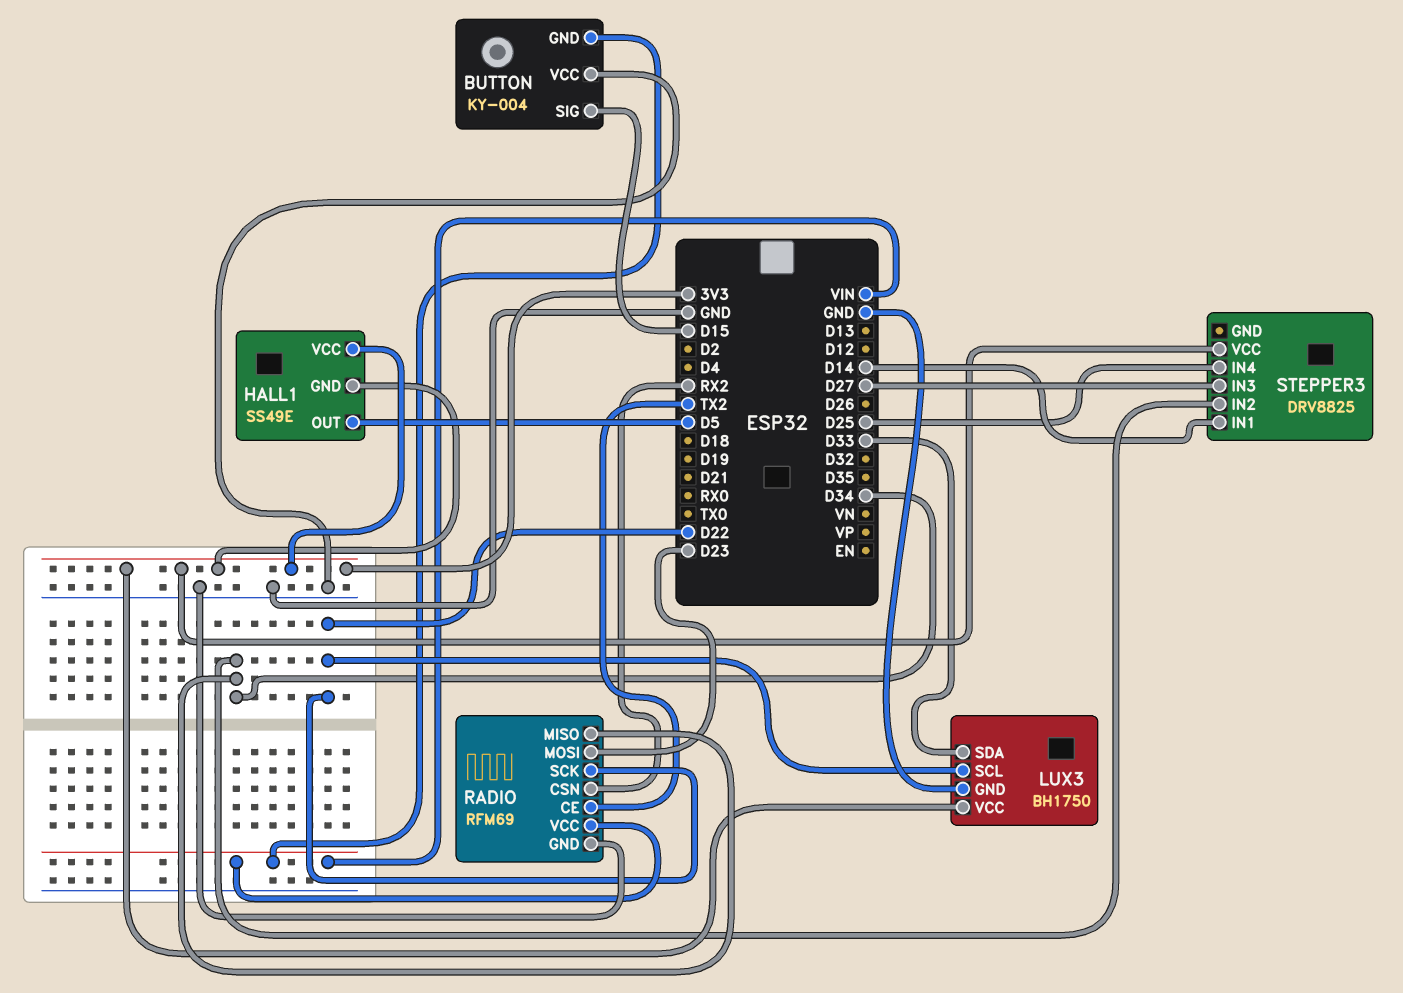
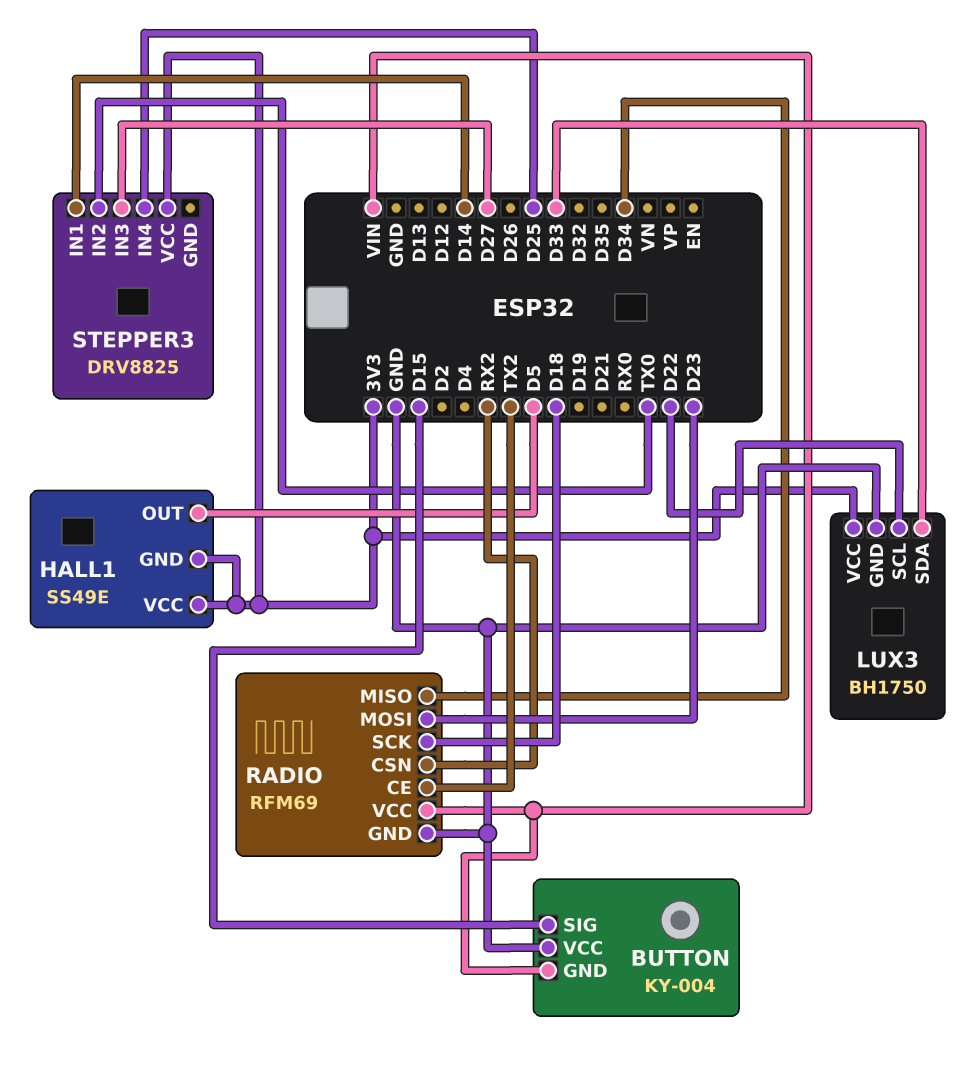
RADIO pin SCK: D22 -> D18
STEPPER3 pin IN2: D34 -> TX0

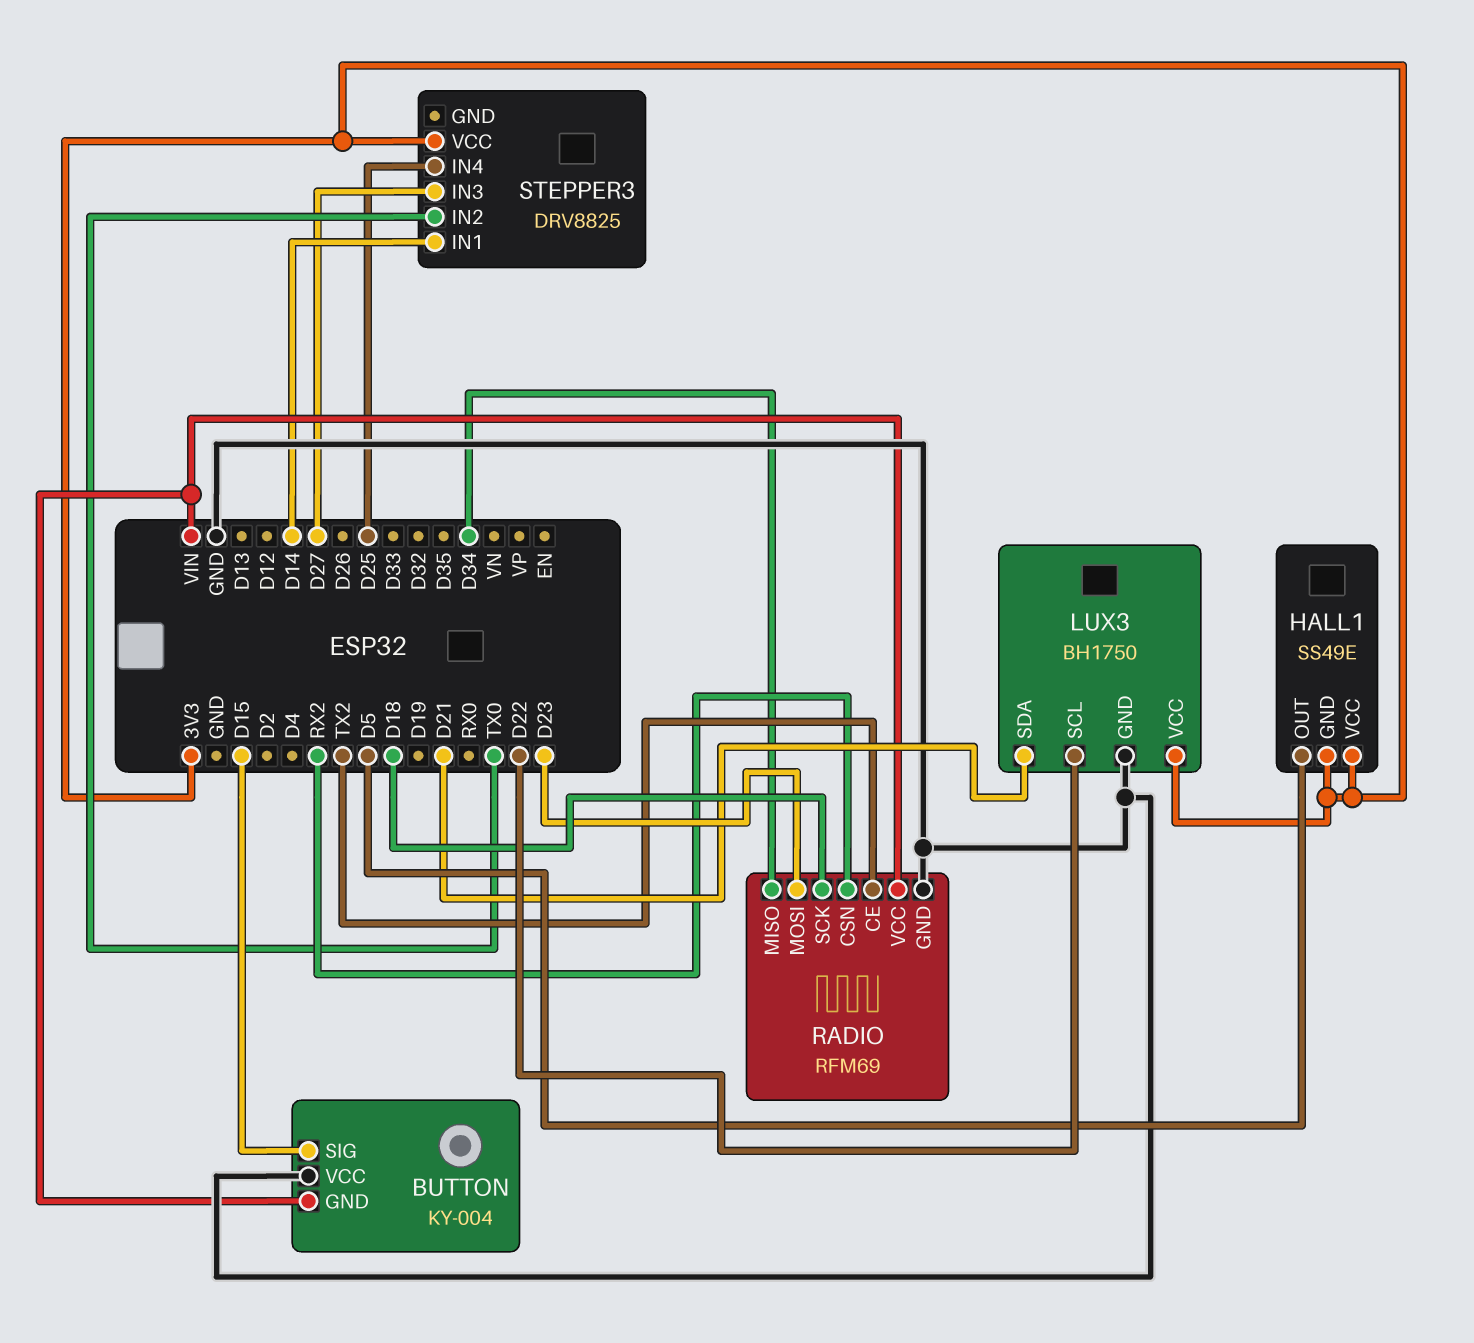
LUX3 pin SDA: D33 -> D21

